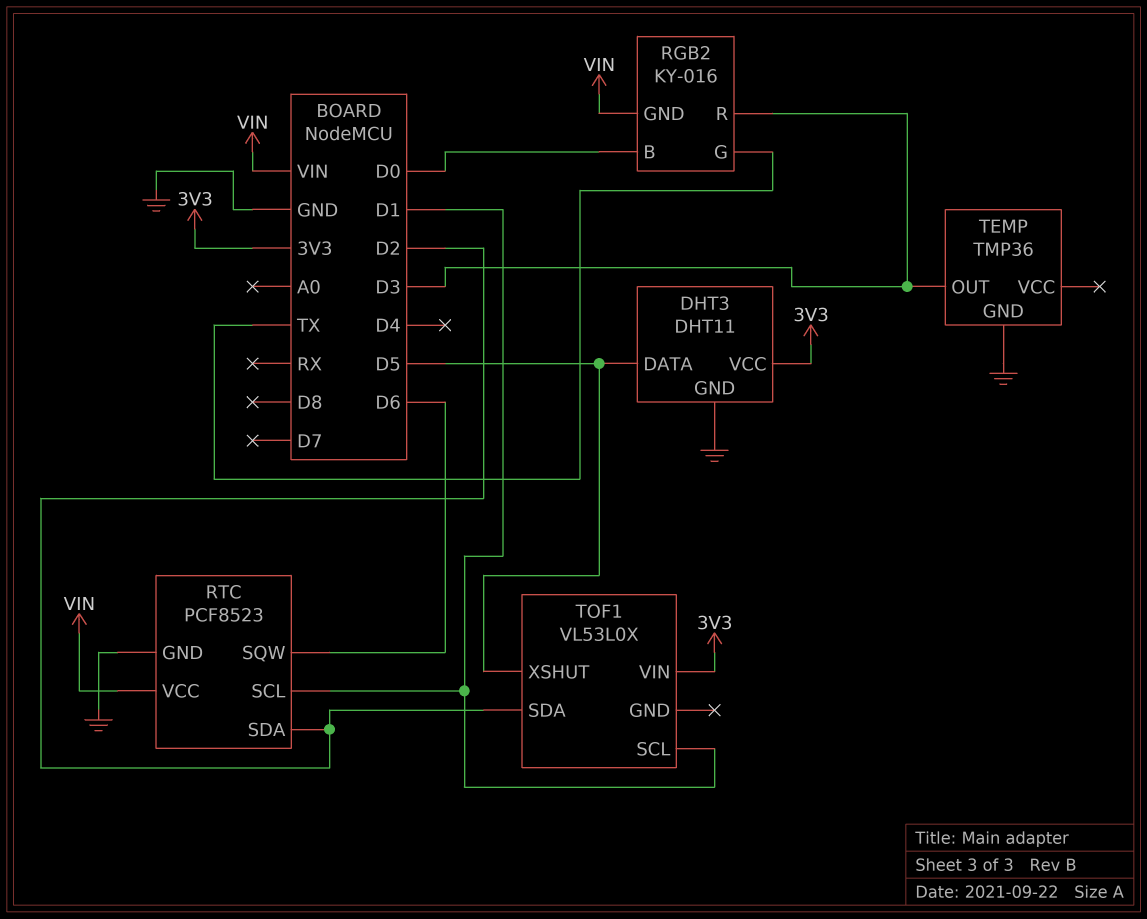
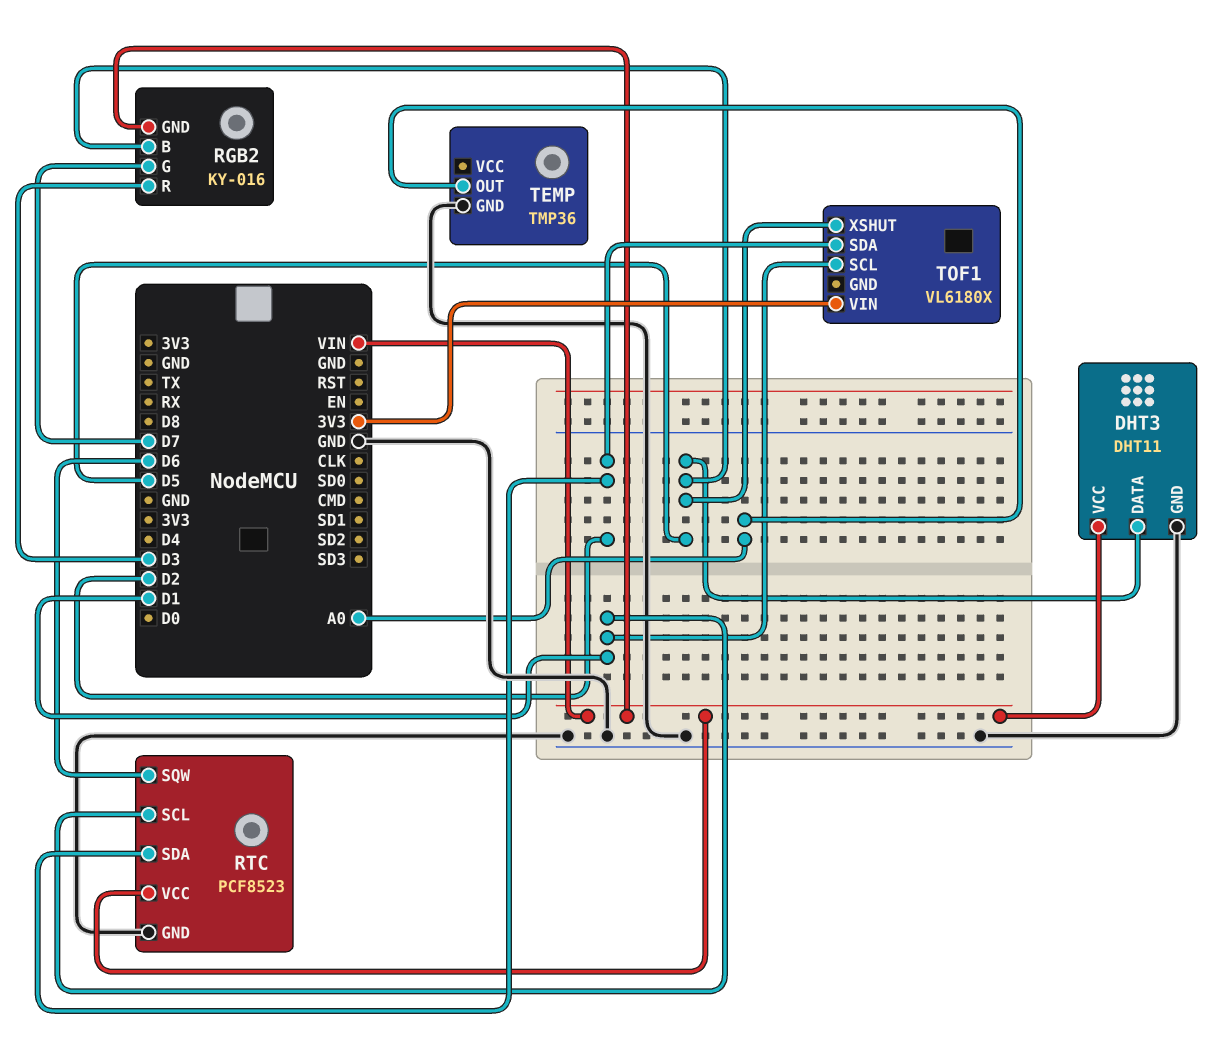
DHT3 pin VCC: 3V3 -> VIN
RGB2 pin B: D0 -> D5
RGB2 pin G: TX -> D7
TEMP pin OUT: D3 -> A0
TOF1: VL53L0X -> VL6180X

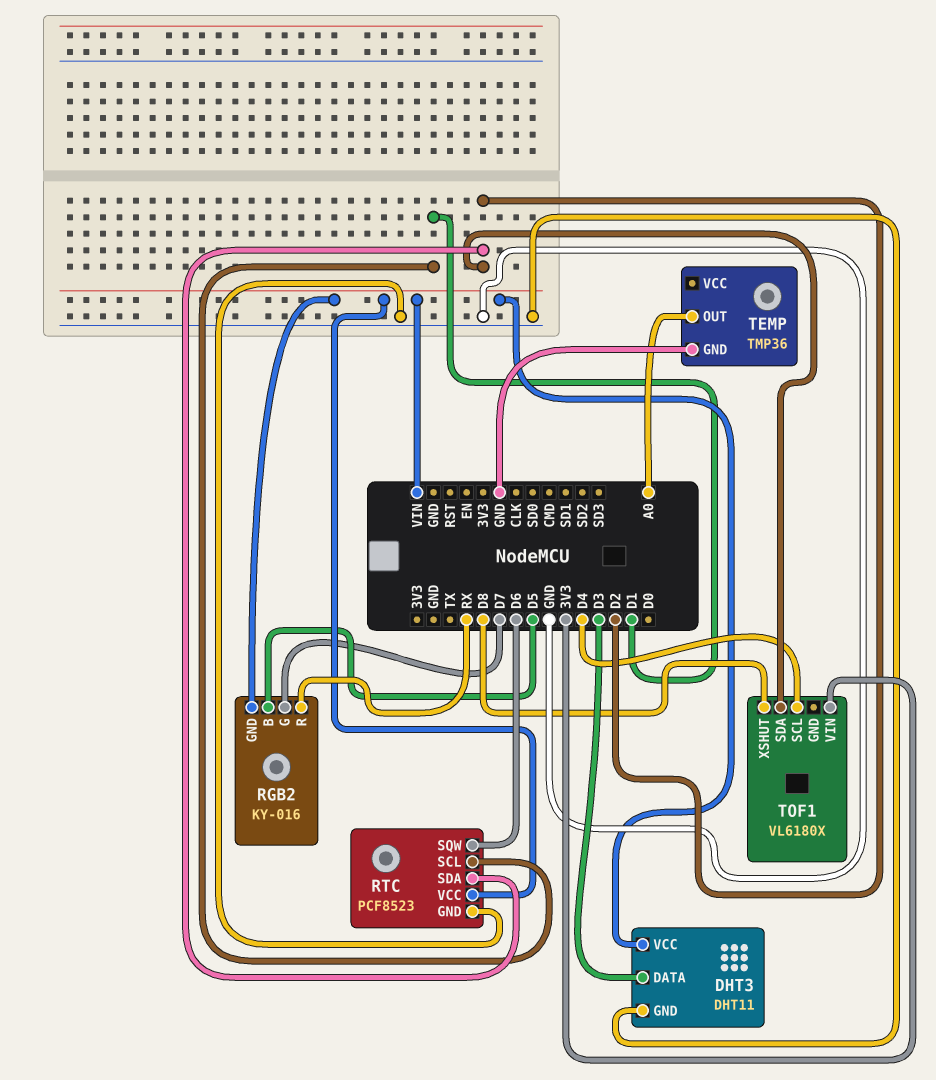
DHT3 pin DATA: D5 -> D3
RGB2 pin R: D3 -> RX
TOF1 pin SCL: D1 -> D4
TOF1 pin XSHUT: D5 -> D8

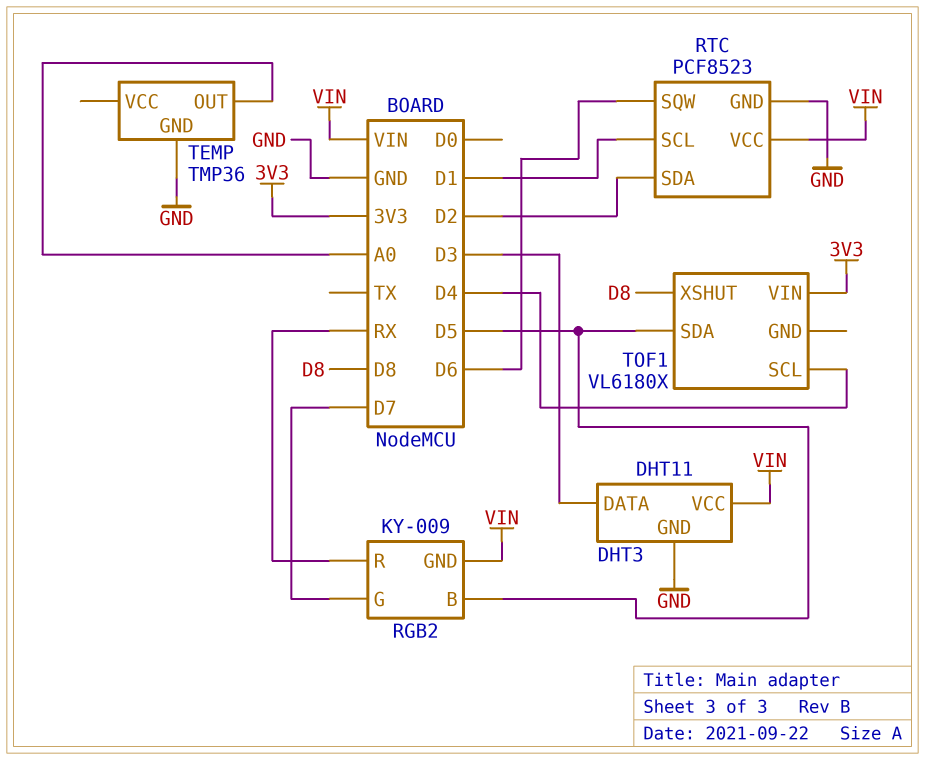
RGB2: KY-016 -> KY-009
TOF1 pin SDA: D2 -> D5

